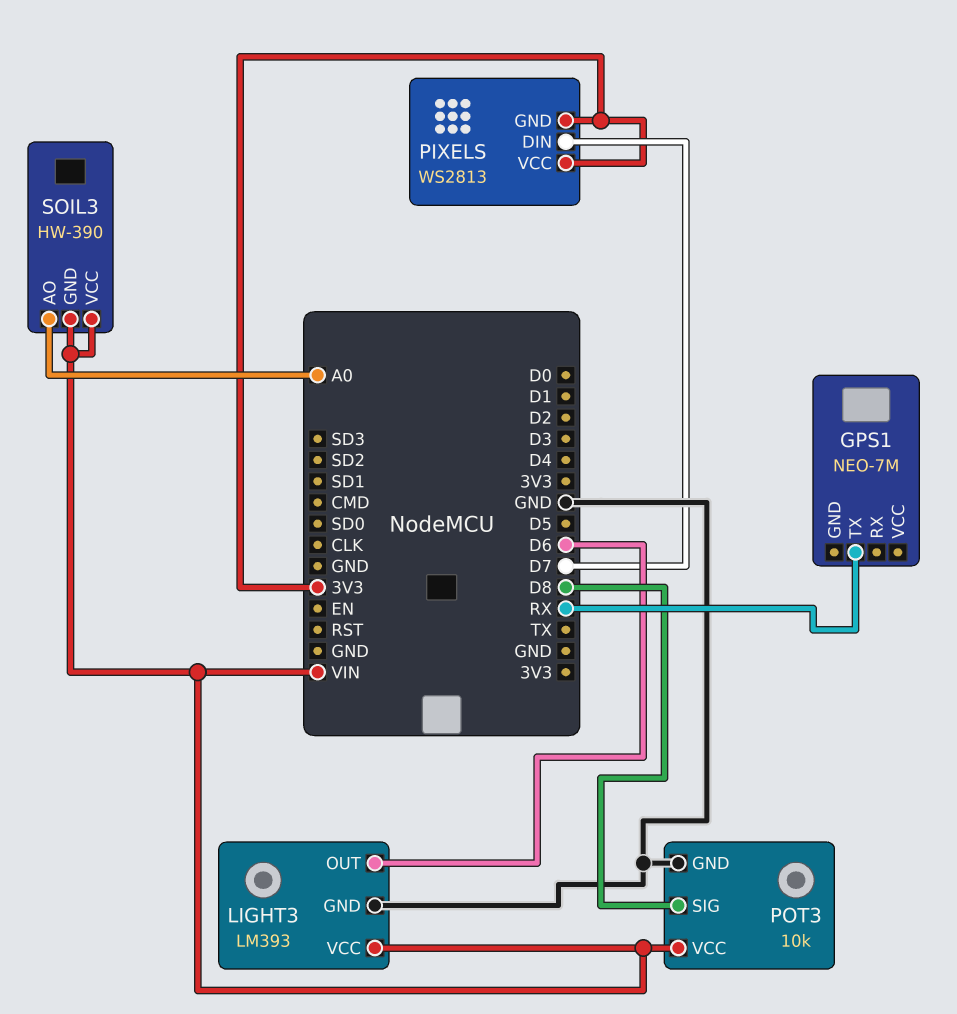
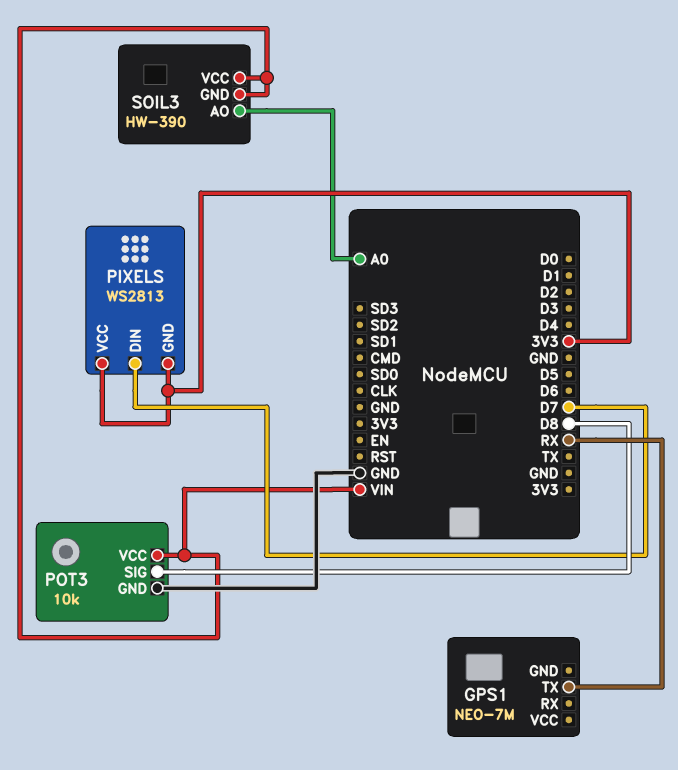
LIGHT3: LM393 -> none
LIGHT3 pin GND: GND -> none
LIGHT3 pin OUT: D6 -> none
LIGHT3 pin VCC: VIN -> none

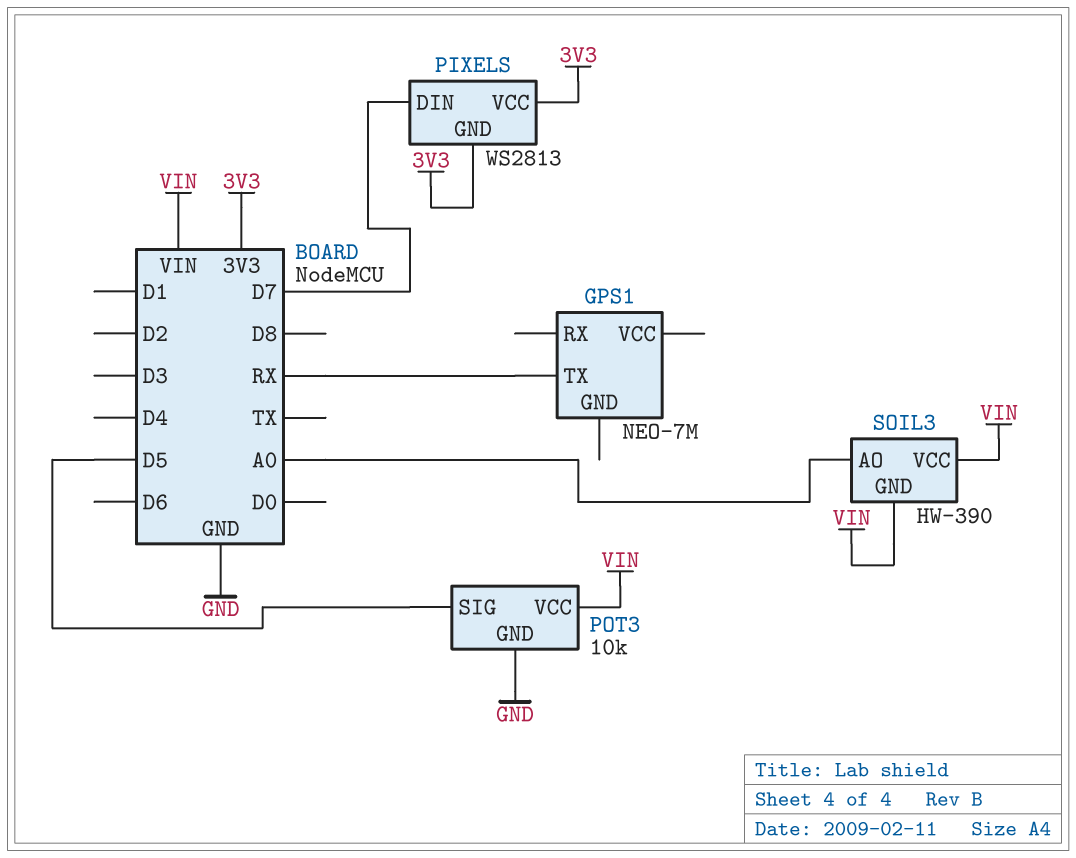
POT3 pin SIG: D8 -> D5

